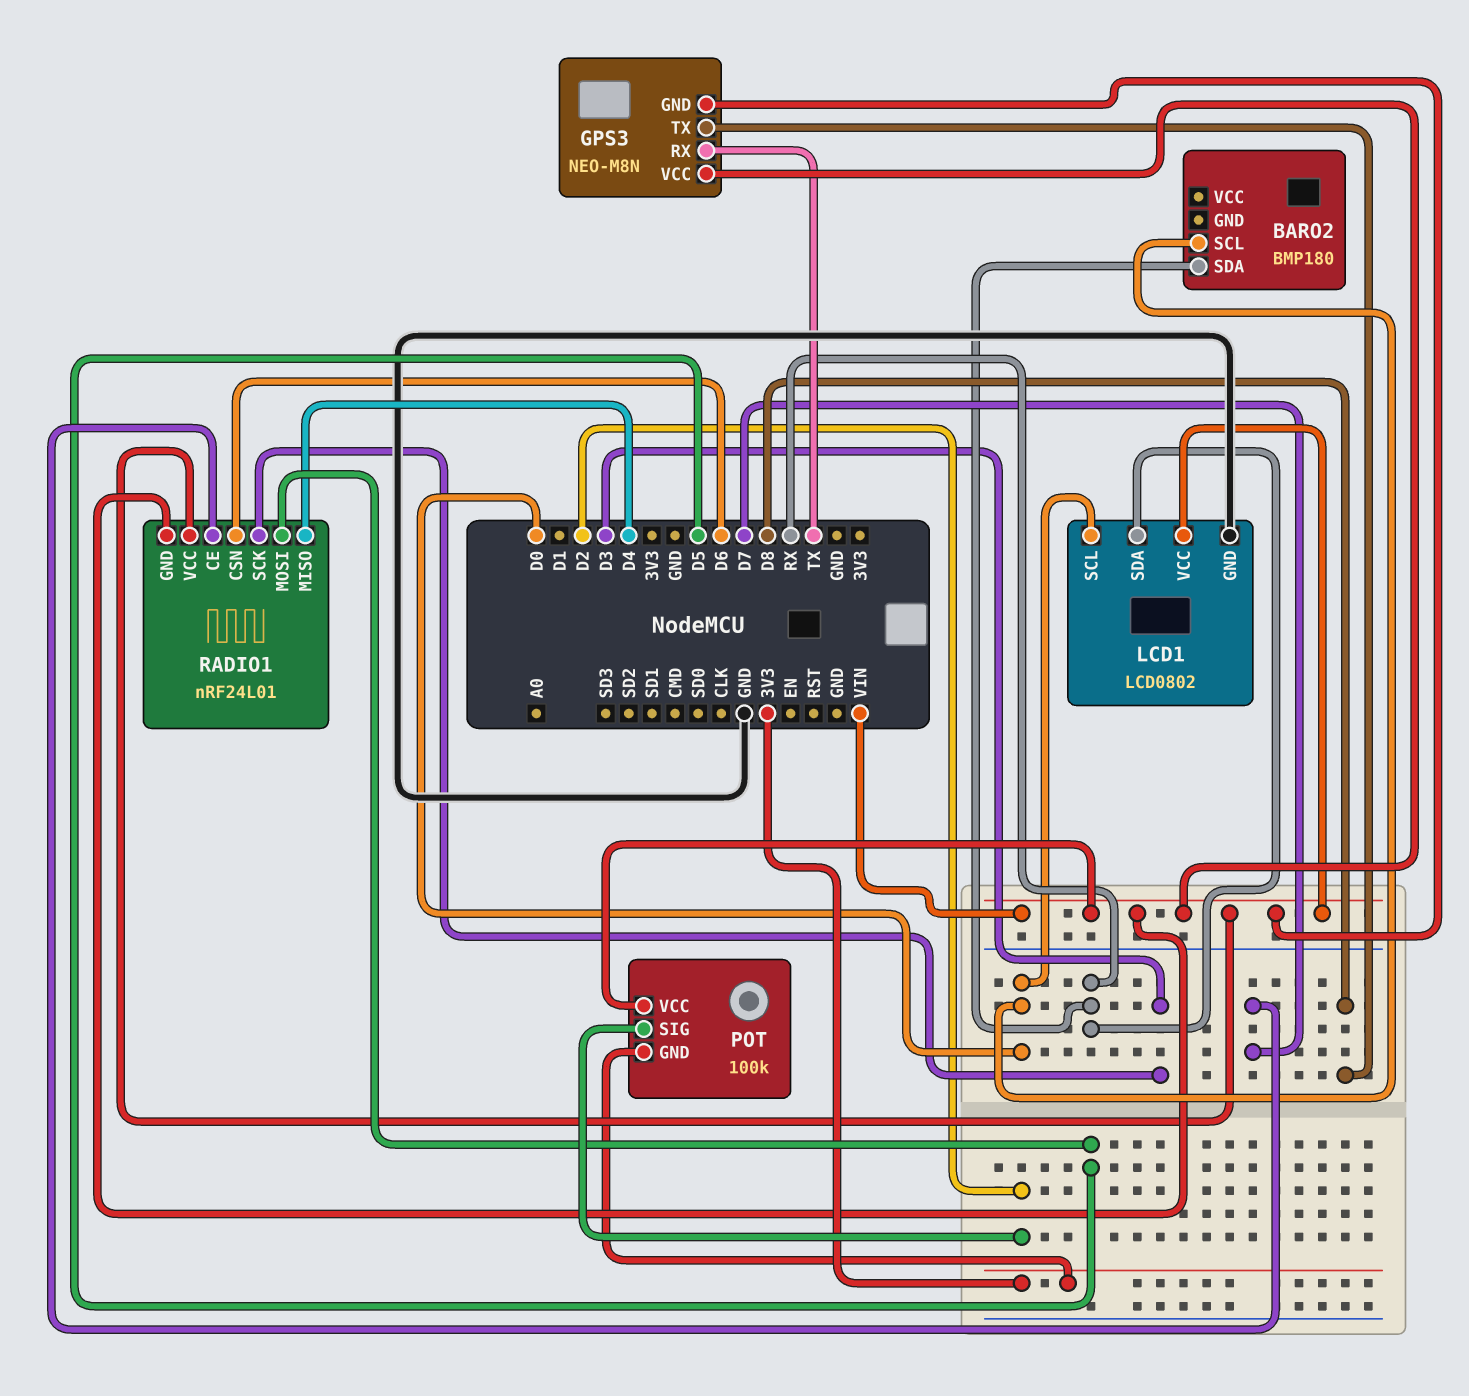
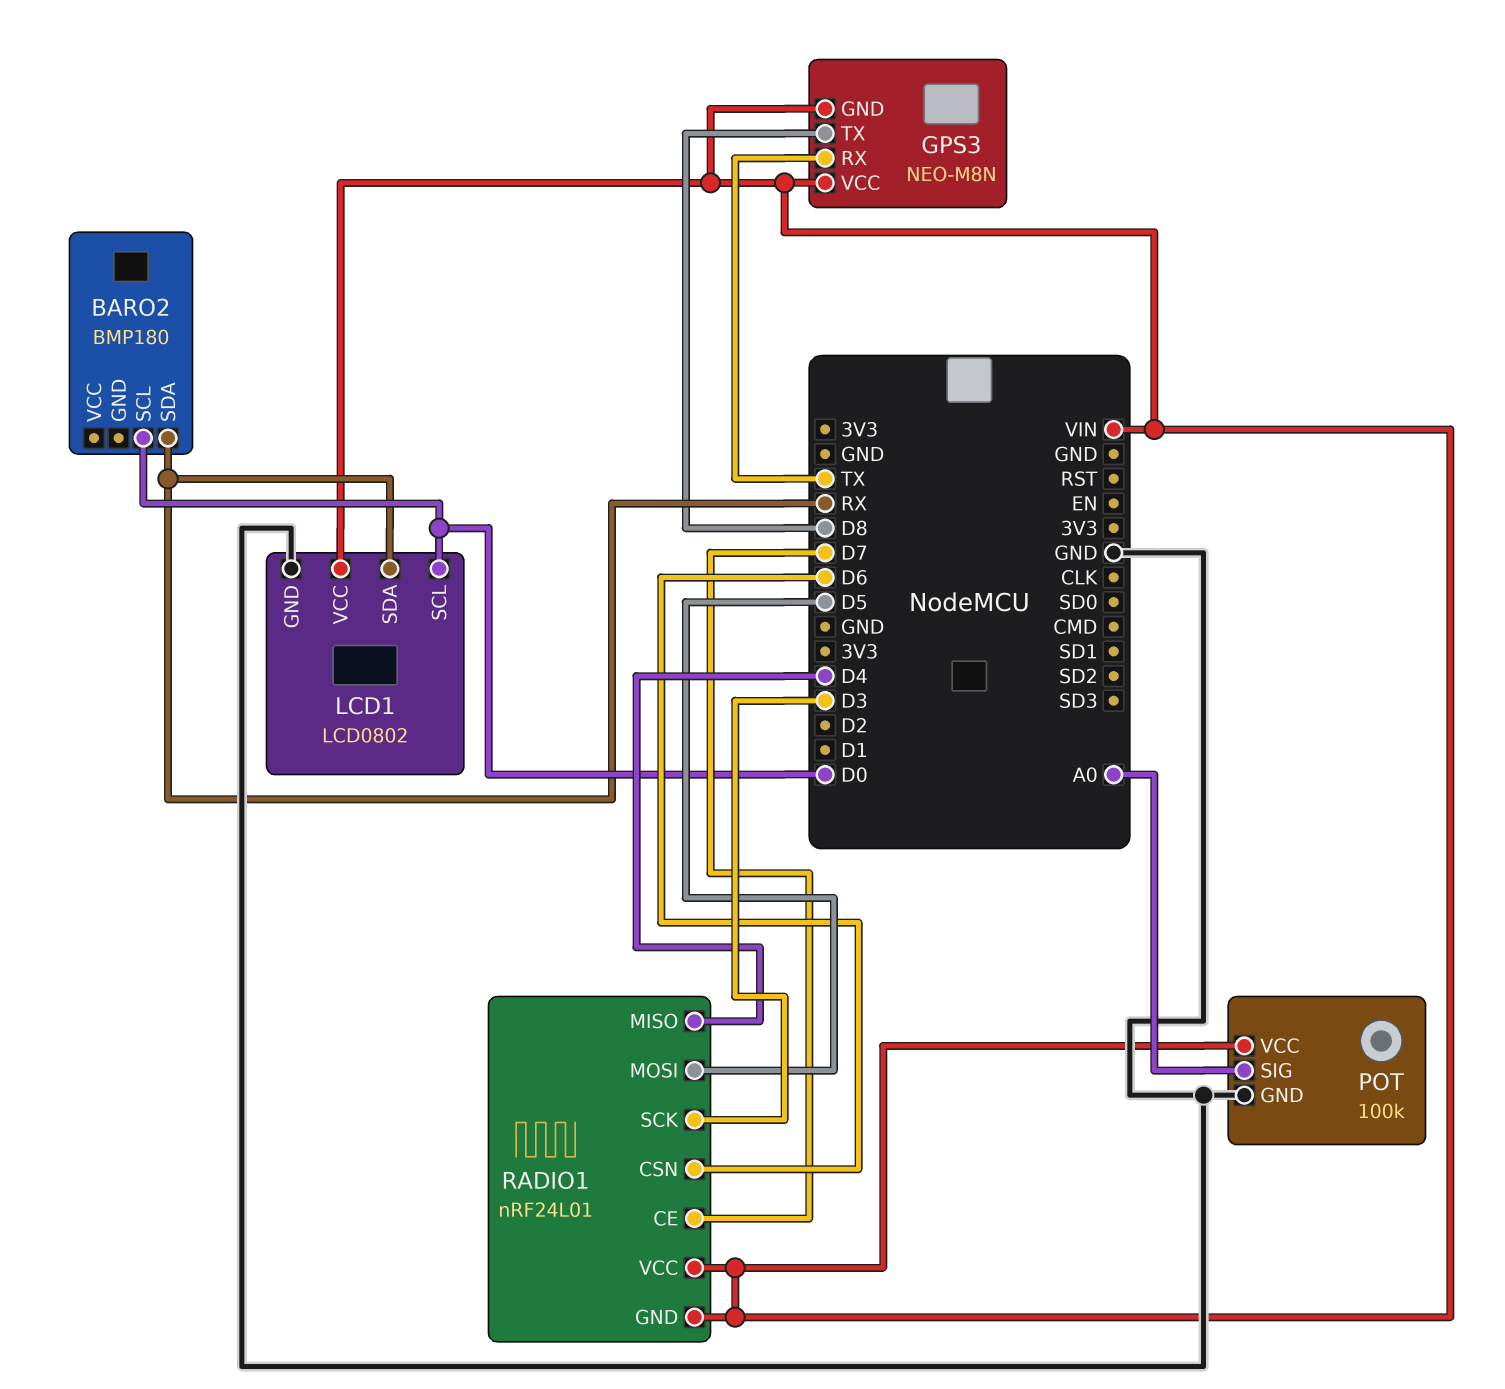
POT pin GND: 3V3 -> GND
POT pin SIG: D2 -> A0

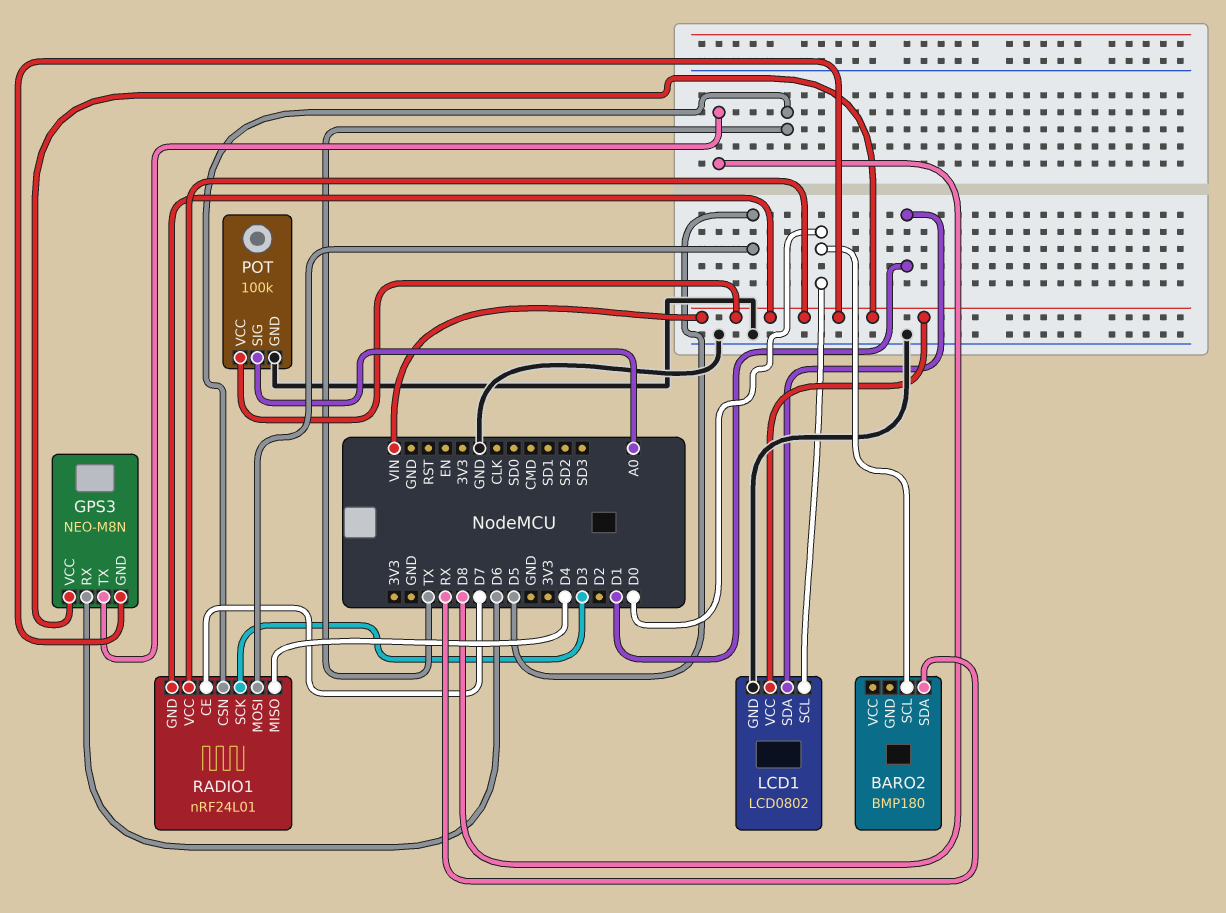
GPS3 pin RX: TX -> D6
LCD1 pin SDA: RX -> D1
RADIO1 pin CSN: D6 -> TX

